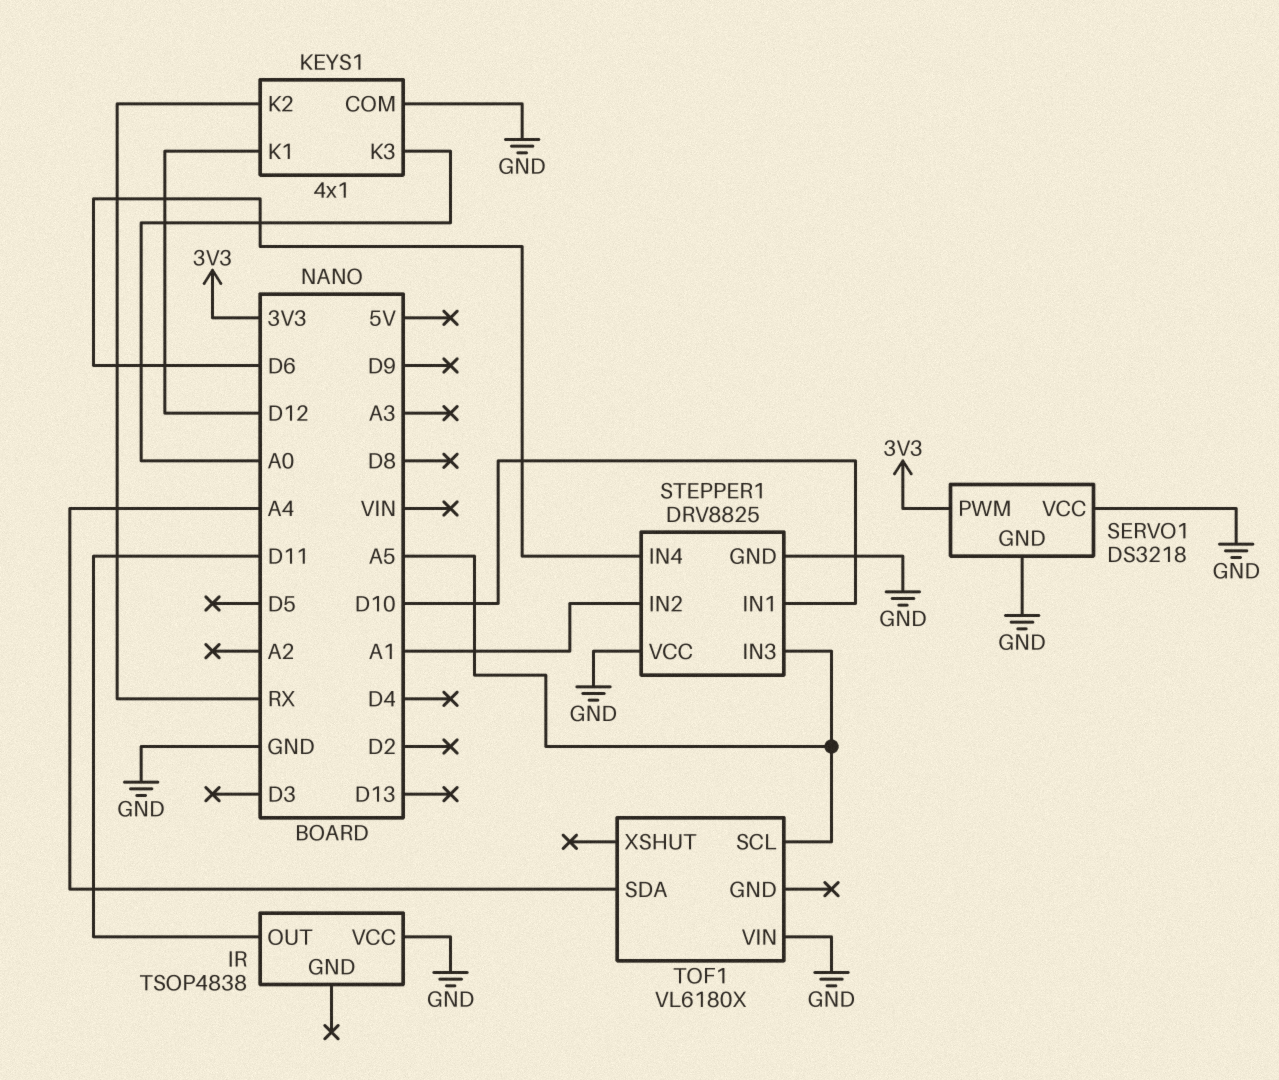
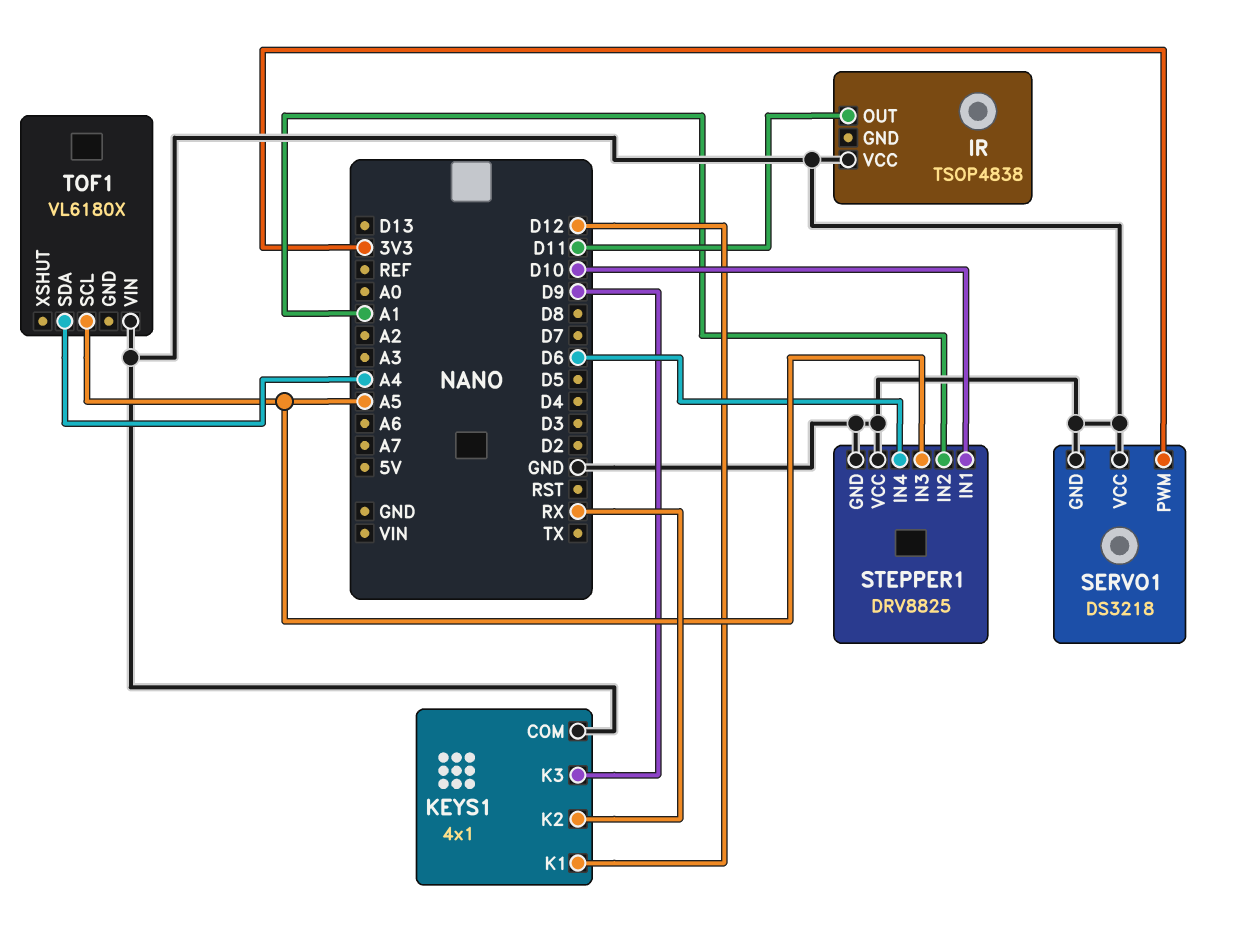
KEYS1 pin K3: A0 -> D9

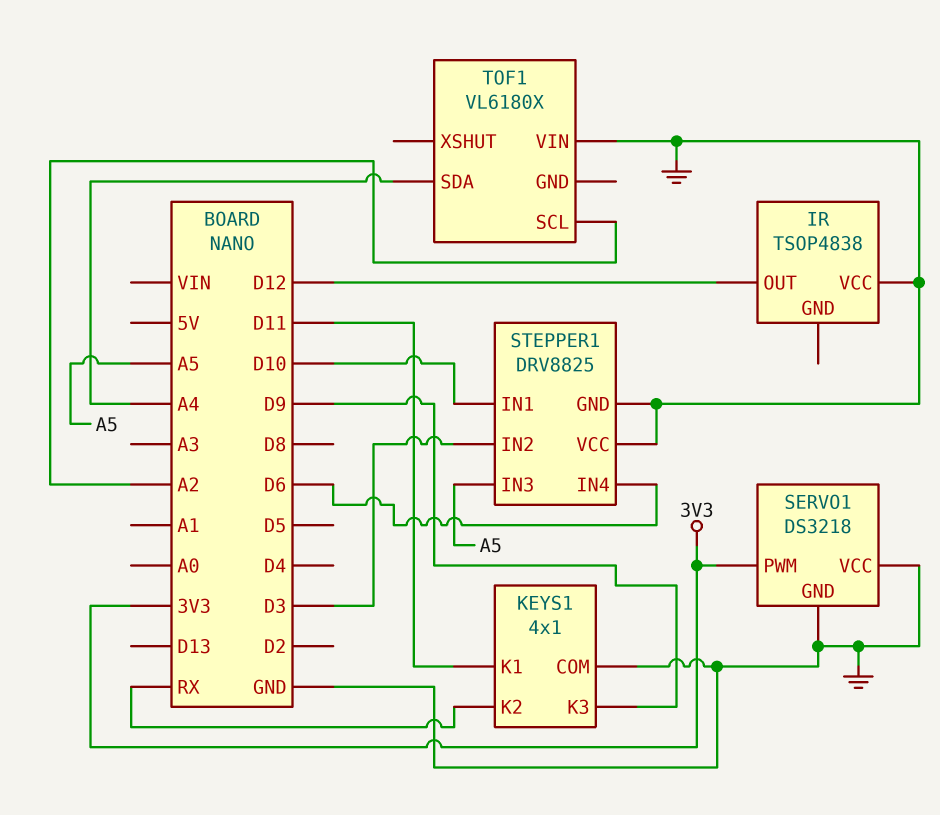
IR pin OUT: D11 -> D12
KEYS1 pin K1: D12 -> D11
STEPPER1 pin IN2: A1 -> D3
TOF1 pin SCL: A5 -> A2

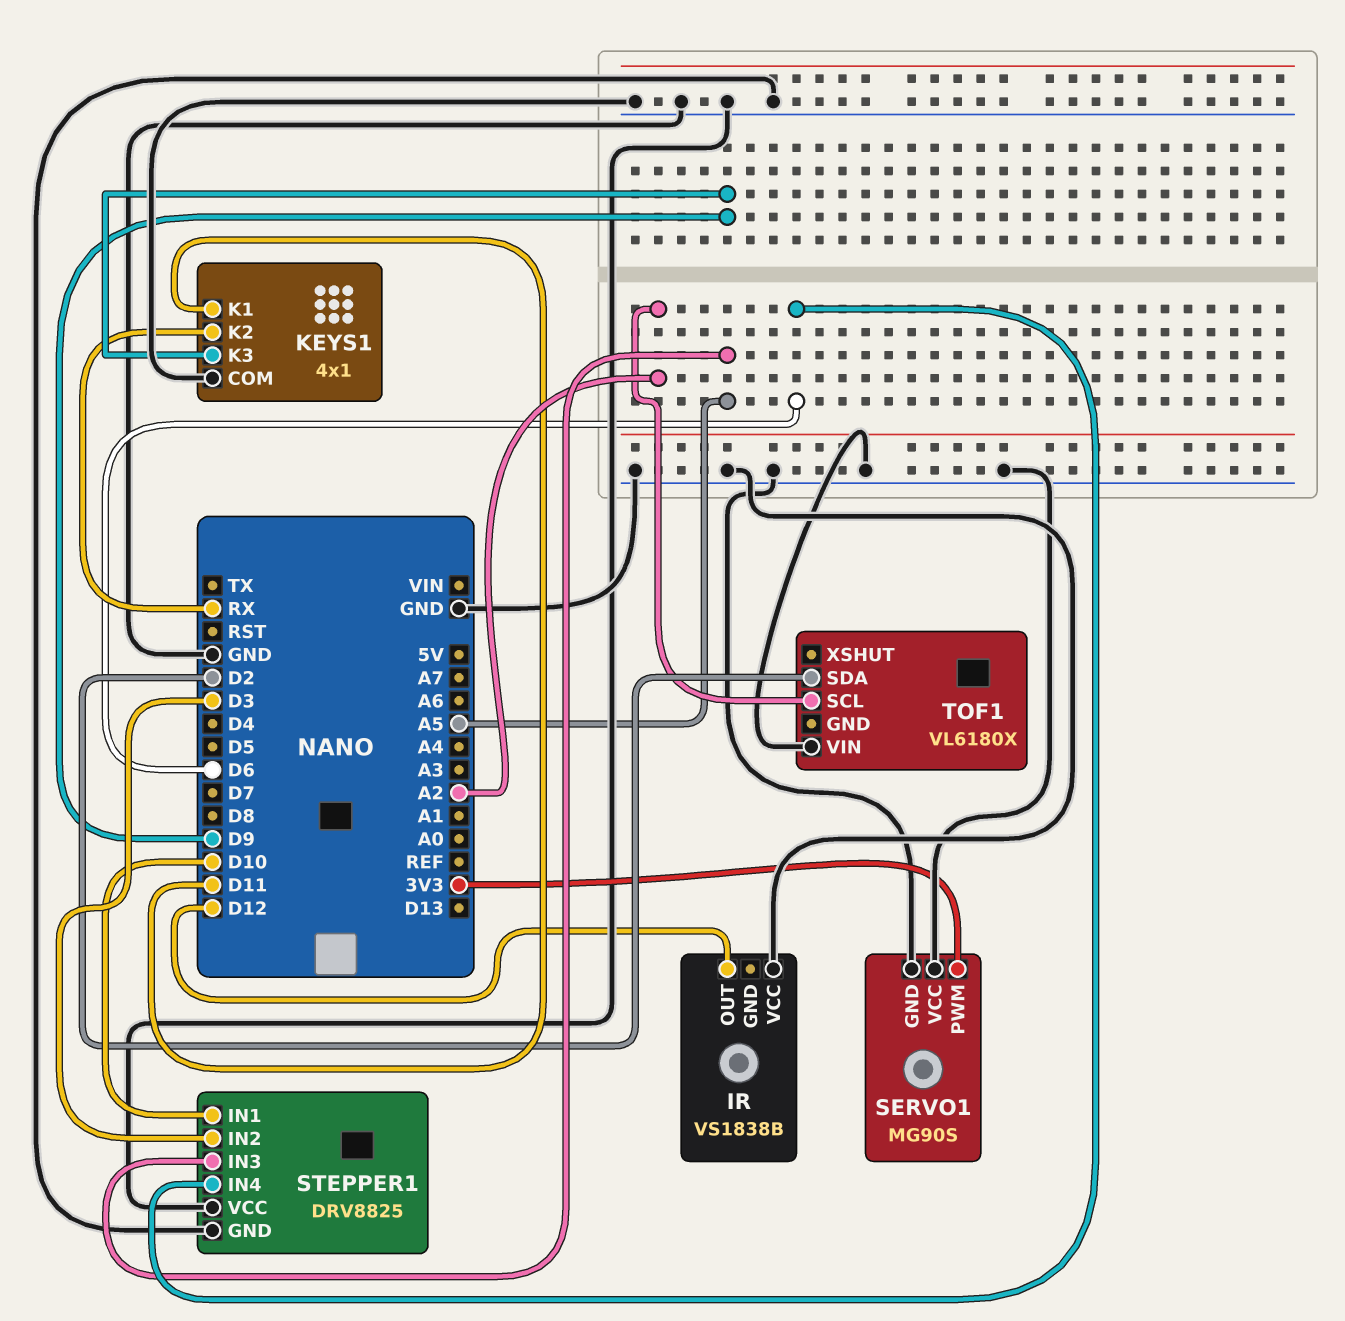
IR: TSOP4838 -> VS1838B
SERVO1: DS3218 -> MG90S
TOF1 pin SDA: A4 -> D2

